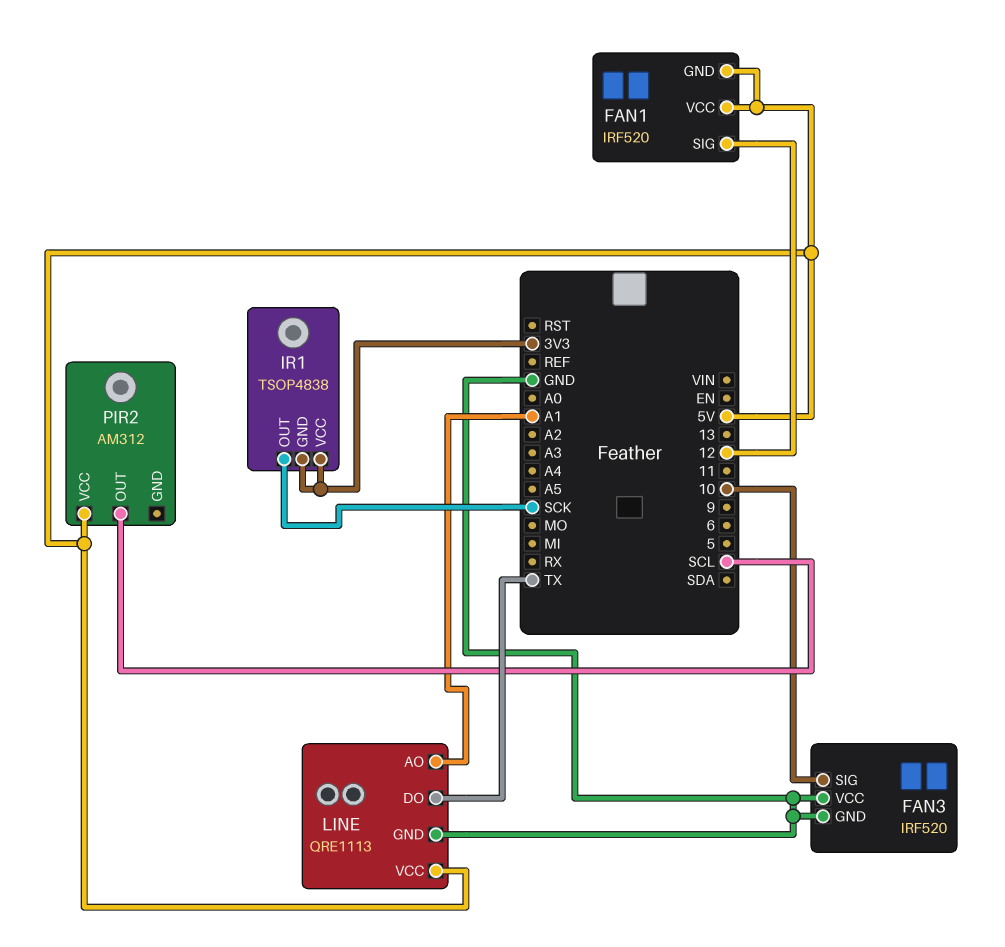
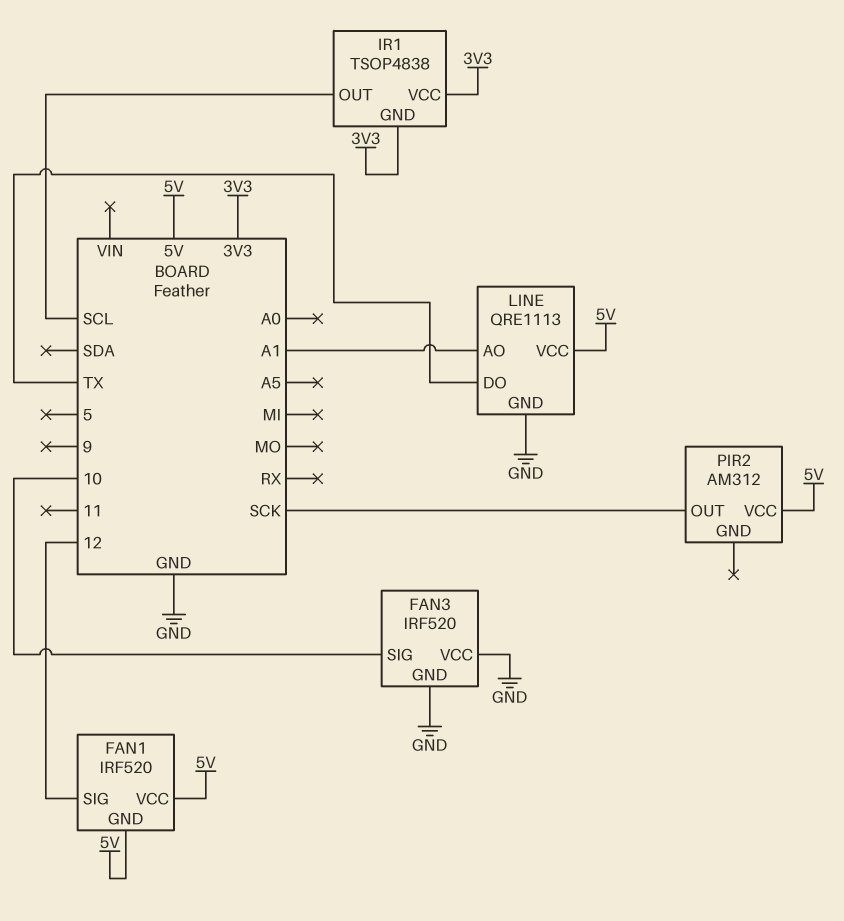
IR1 pin OUT: SCK -> SCL
PIR2 pin OUT: SCL -> SCK

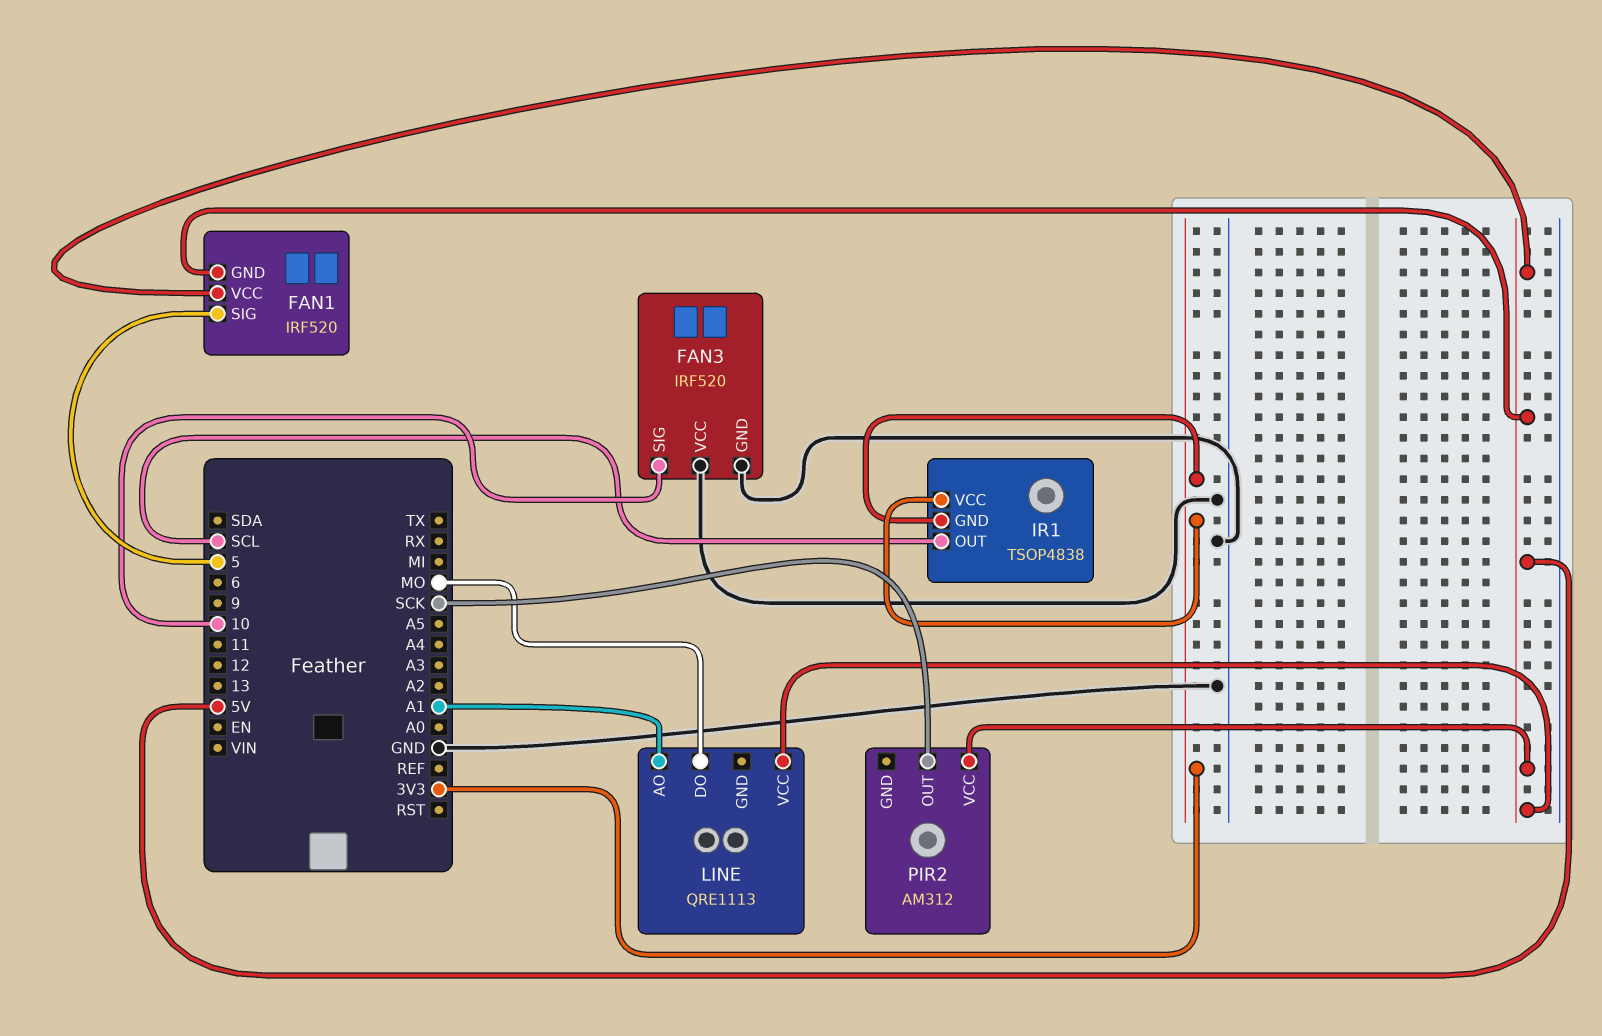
FAN1 pin SIG: 12 -> 5
LINE pin DO: TX -> MO
LINE pin GND: GND -> none

